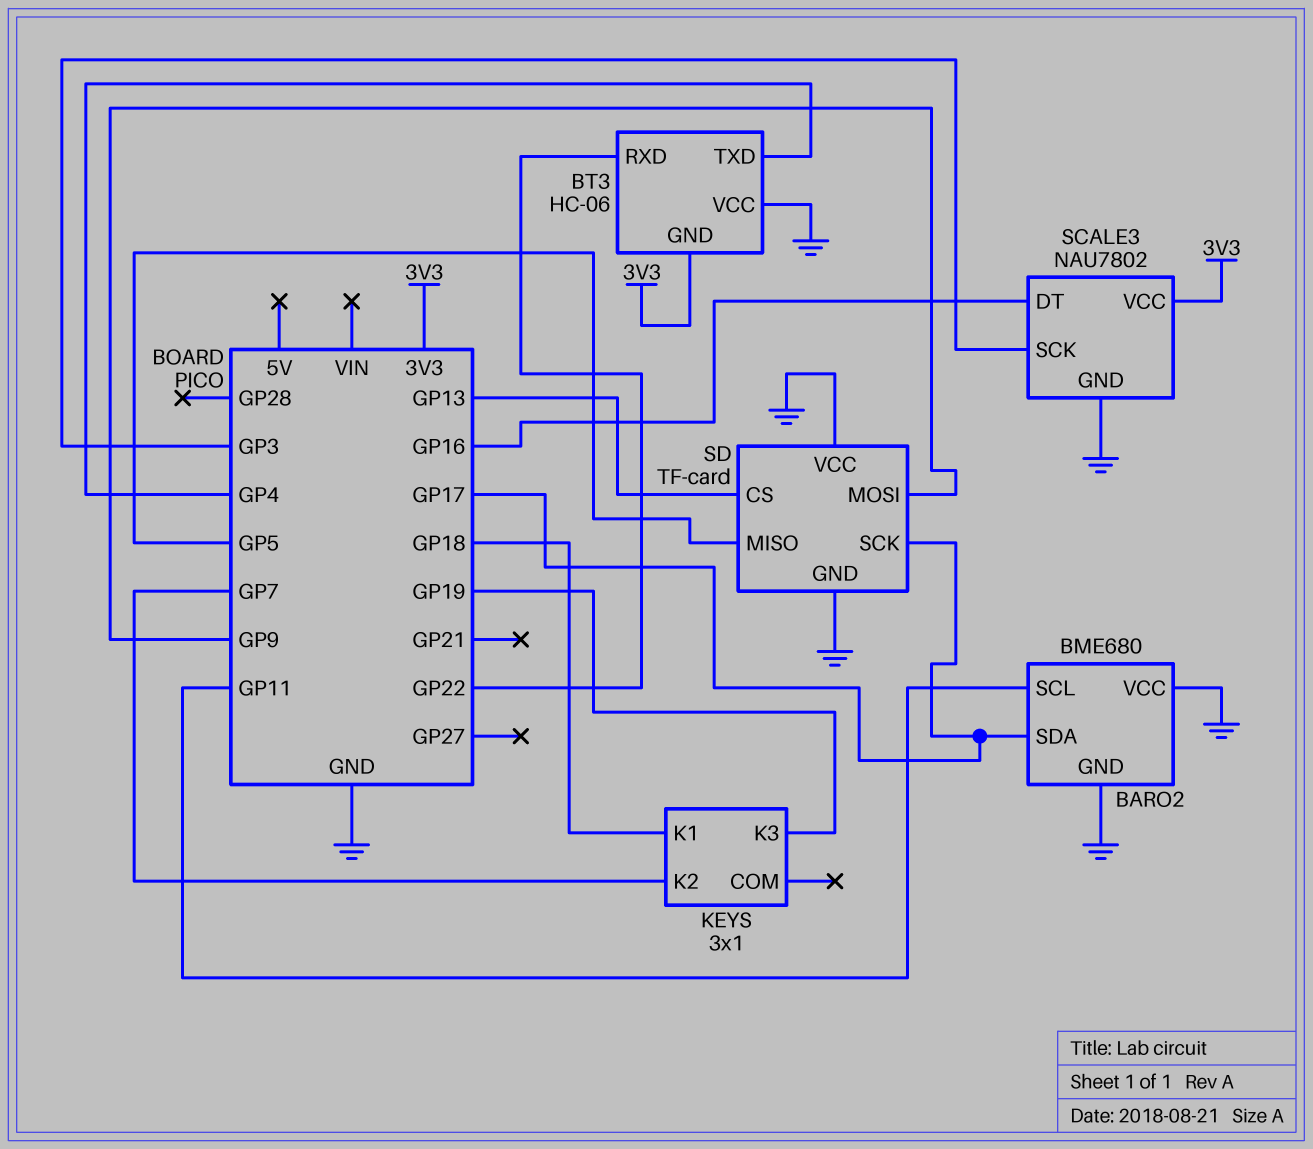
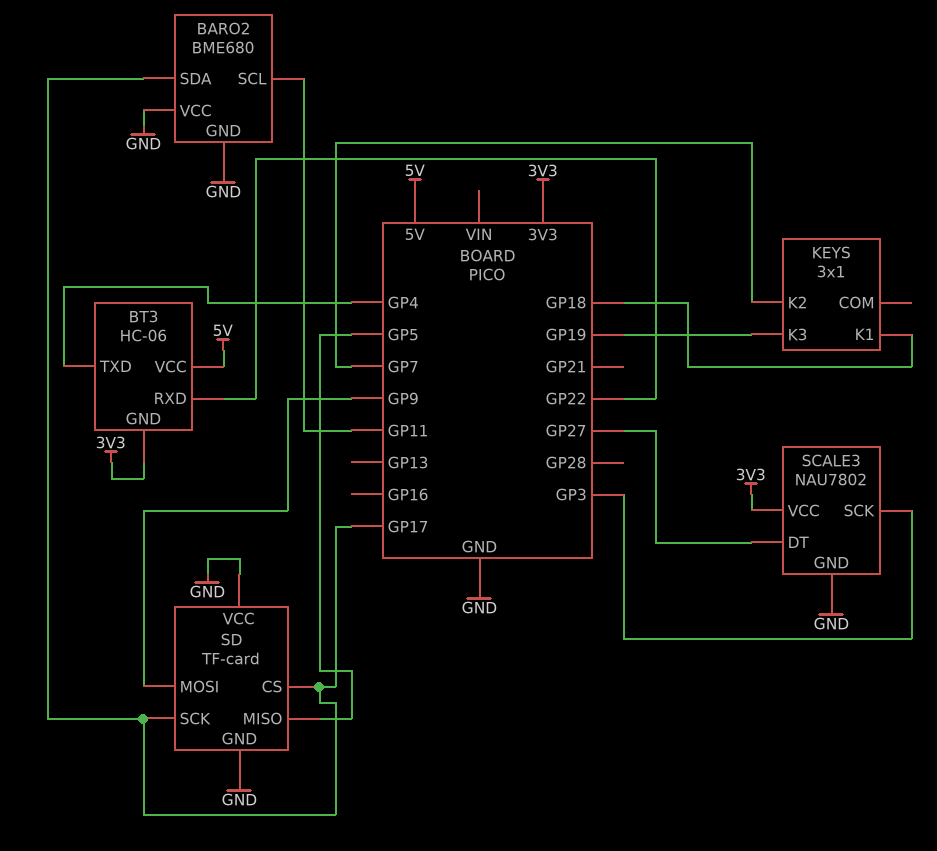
BT3 pin VCC: GND -> 5V
SCALE3 pin DT: GP16 -> GP27
SD pin CS: GP13 -> GP17

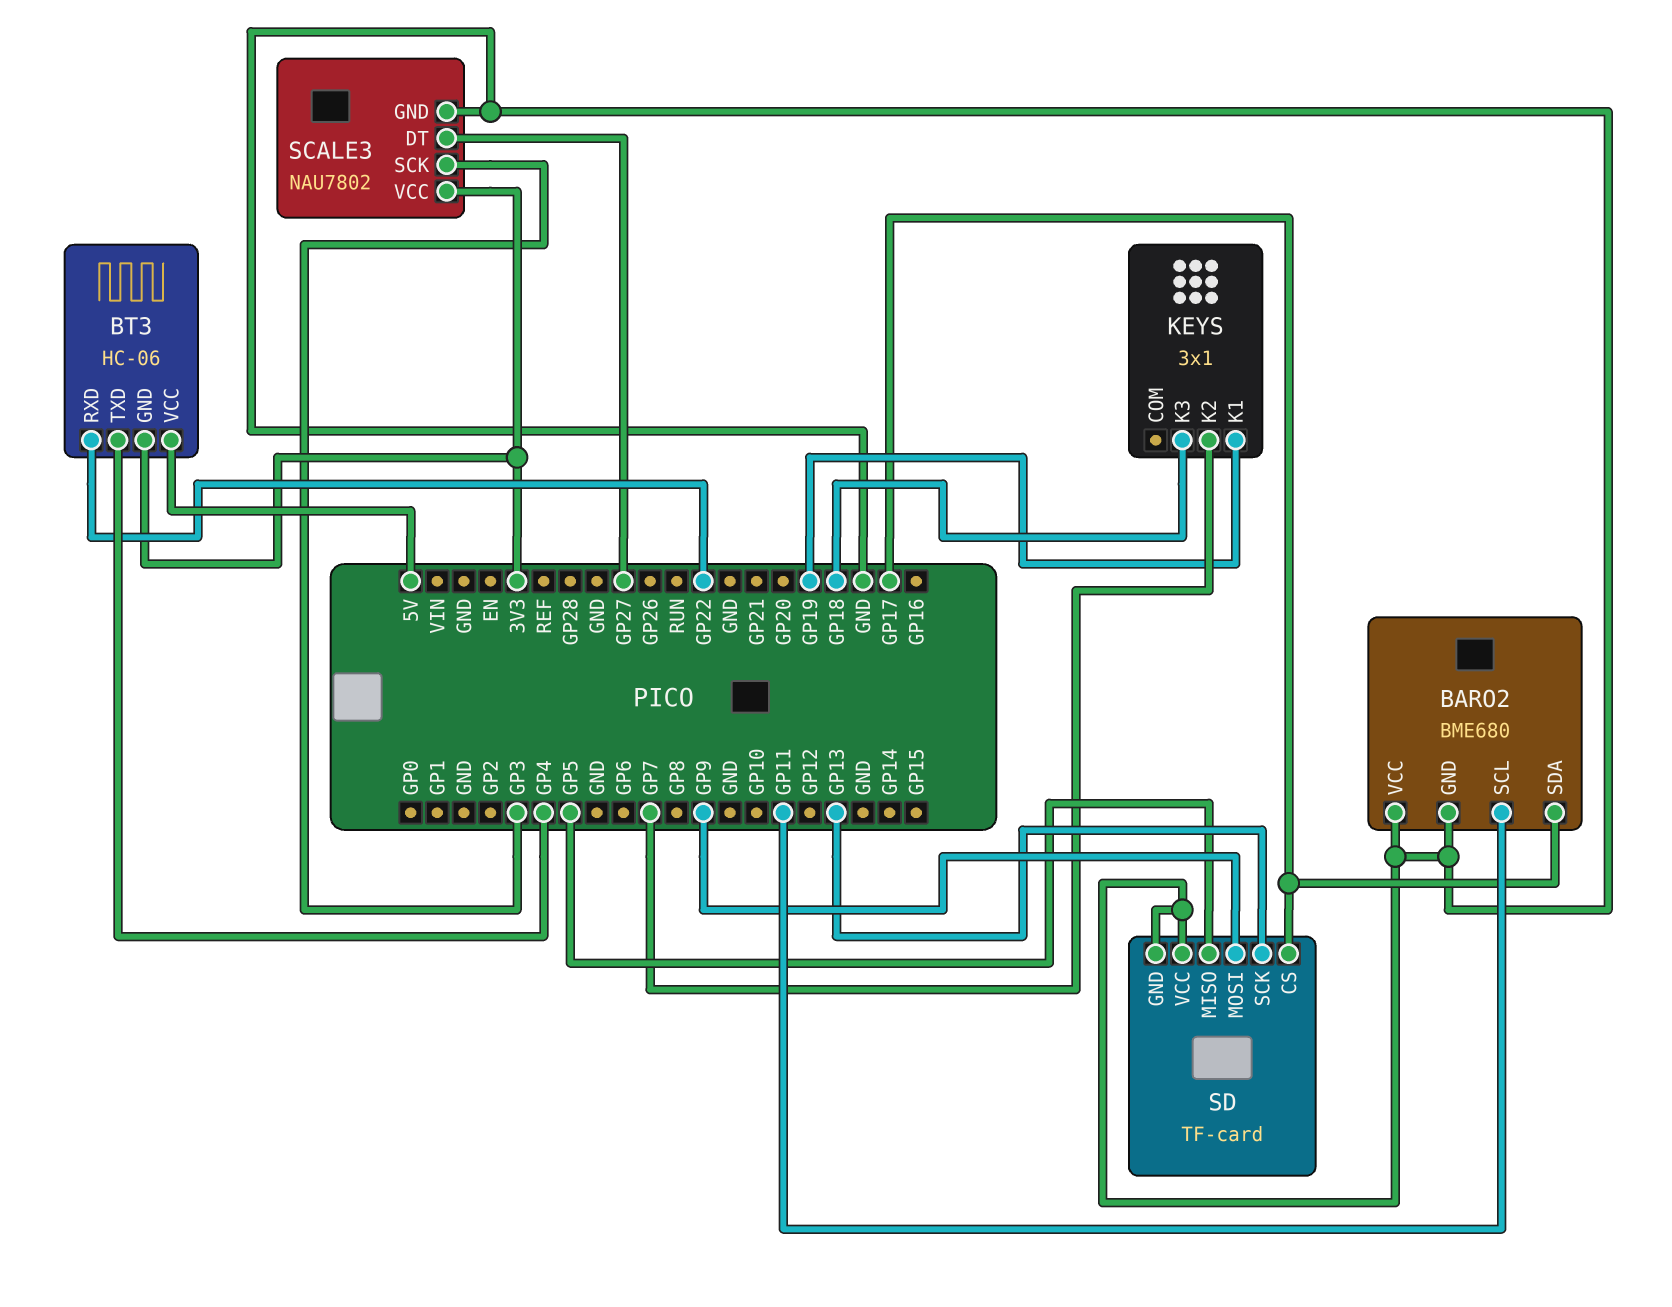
KEYS pin K1: GP18 -> GP19
KEYS pin K3: GP19 -> GP18
SD pin SCK: GP17 -> GP13

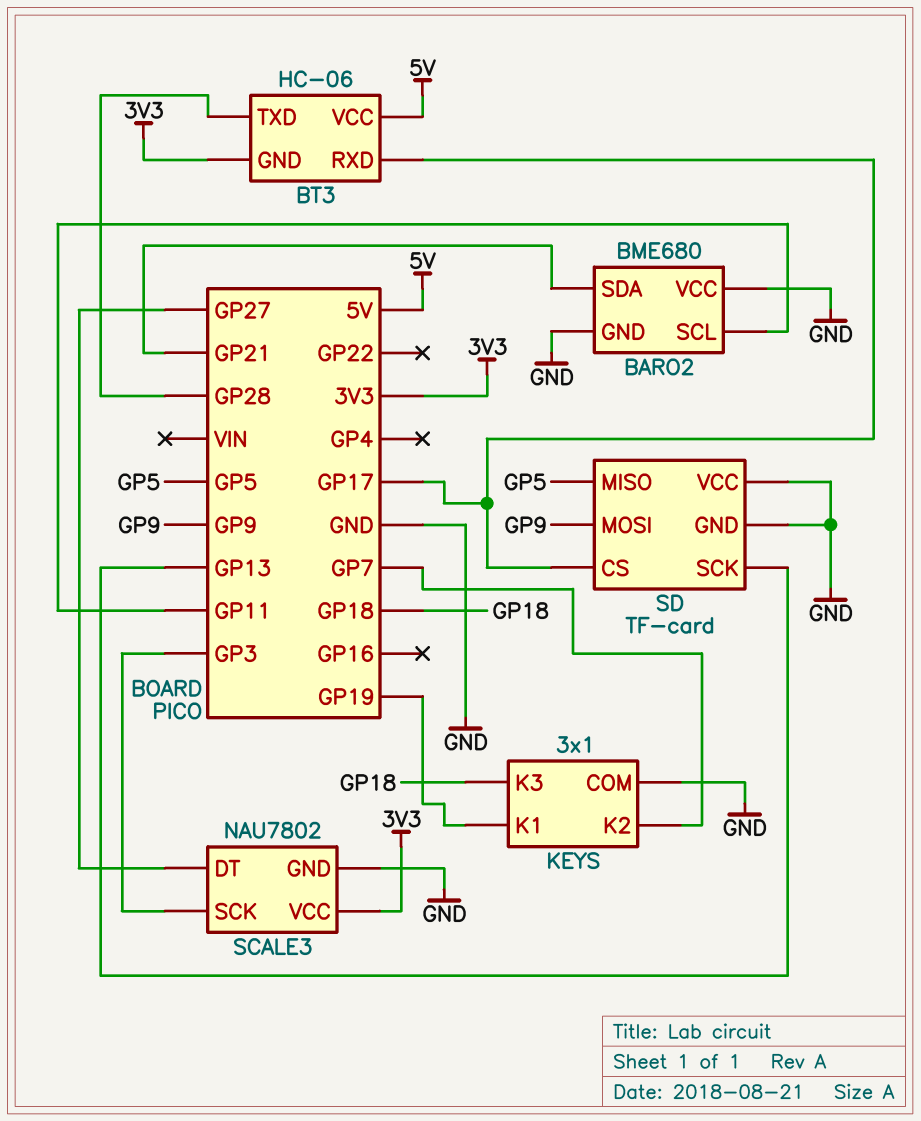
BARO2 pin SDA: GP17 -> GP21
BT3 pin RXD: GP22 -> GP17
BT3 pin TXD: GP4 -> GP28
KEYS pin COM: none -> GND

